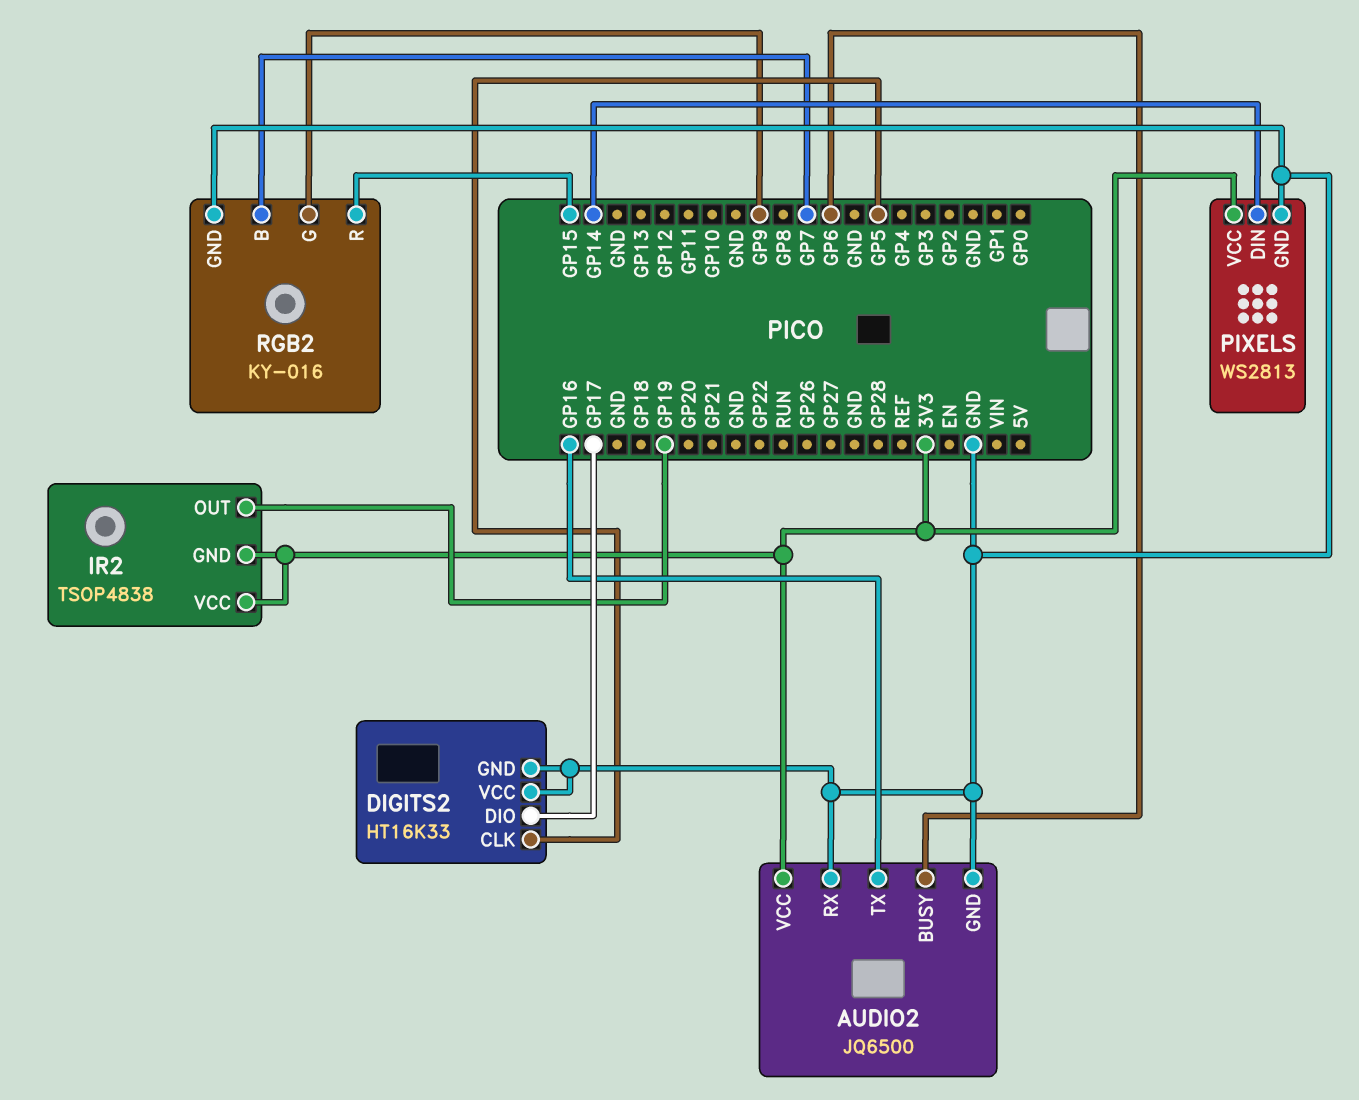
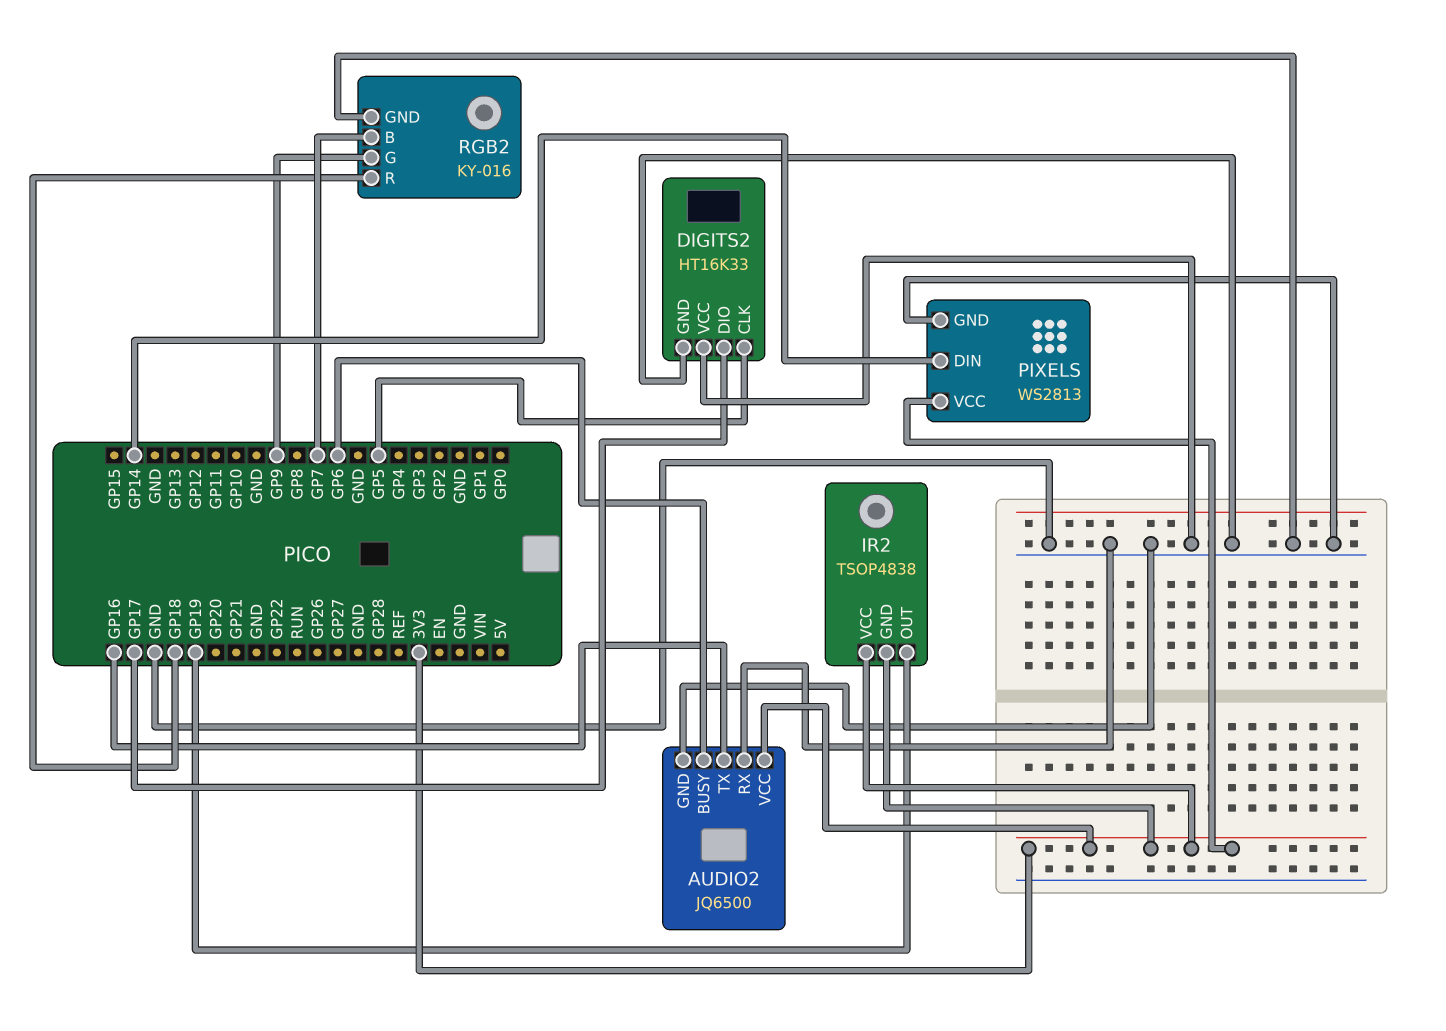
RGB2 pin R: GP15 -> GP18

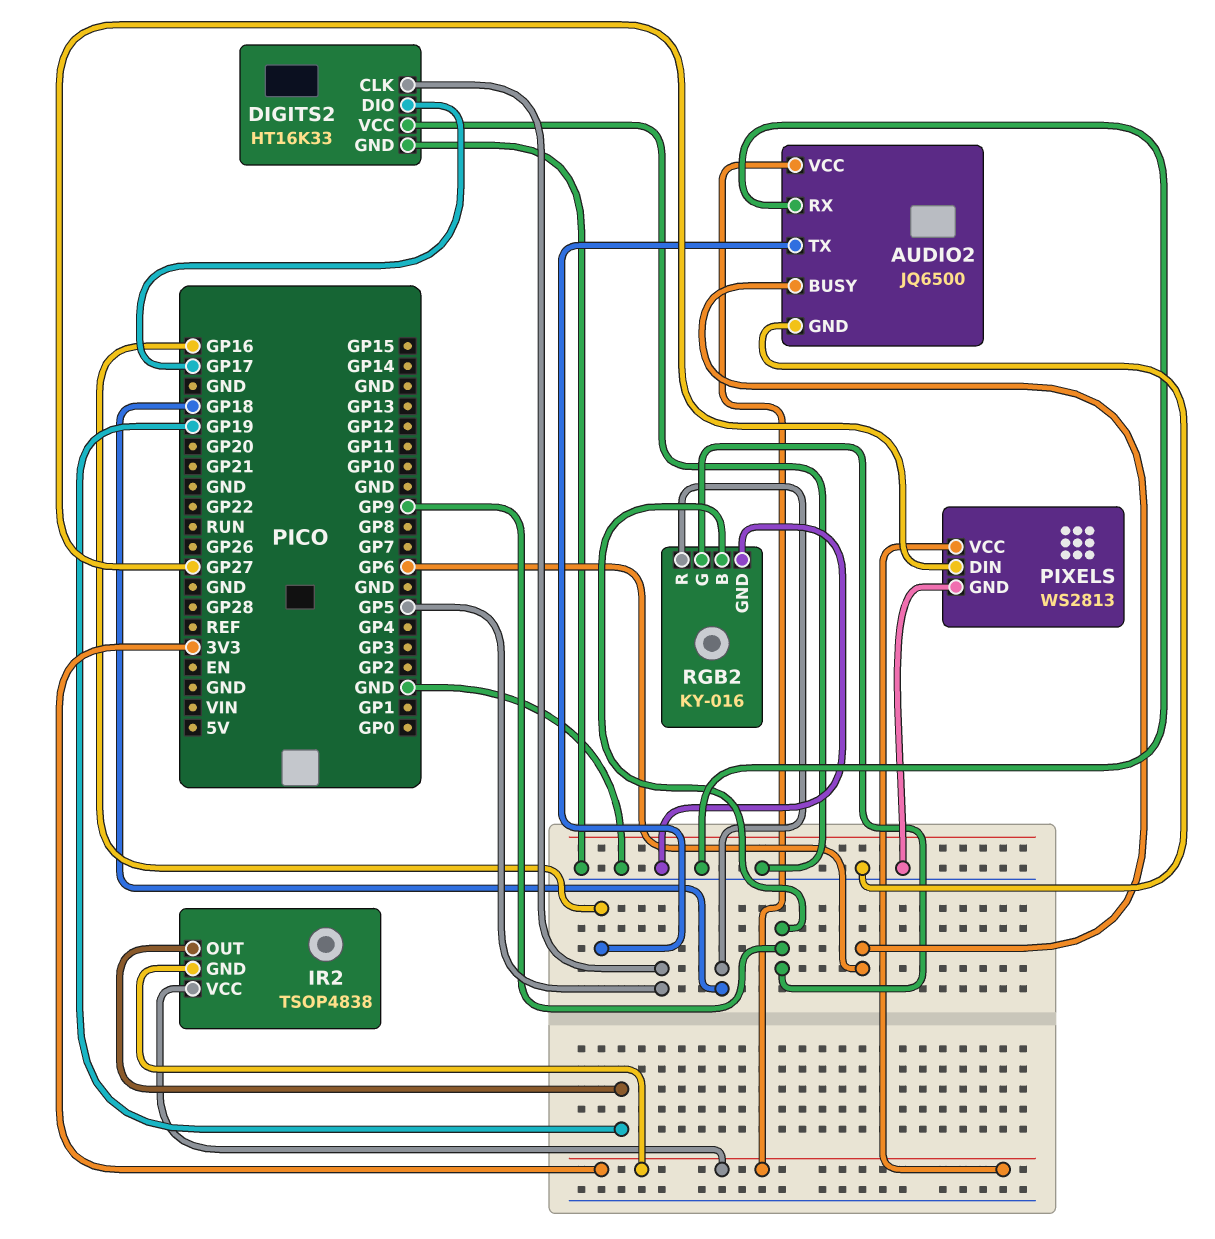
PIXELS pin DIN: GP14 -> GP27
RGB2 pin B: GP7 -> GP9

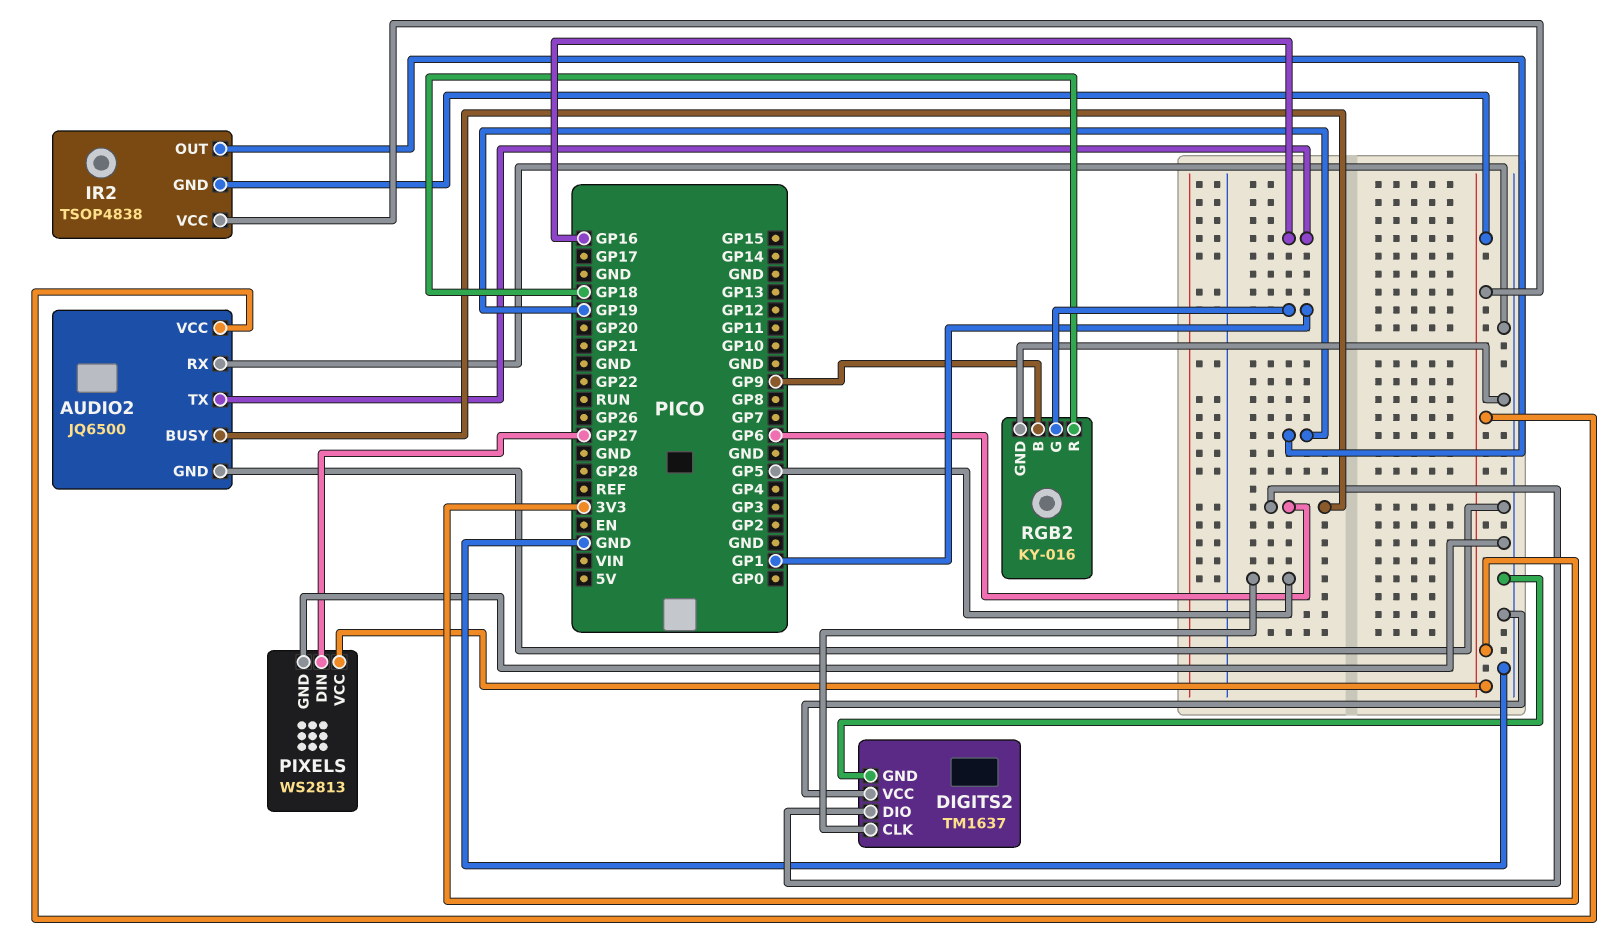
DIGITS2: HT16K33 -> TM1637
DIGITS2 pin DIO: GP17 -> GP6
RGB2 pin G: GP9 -> GP1

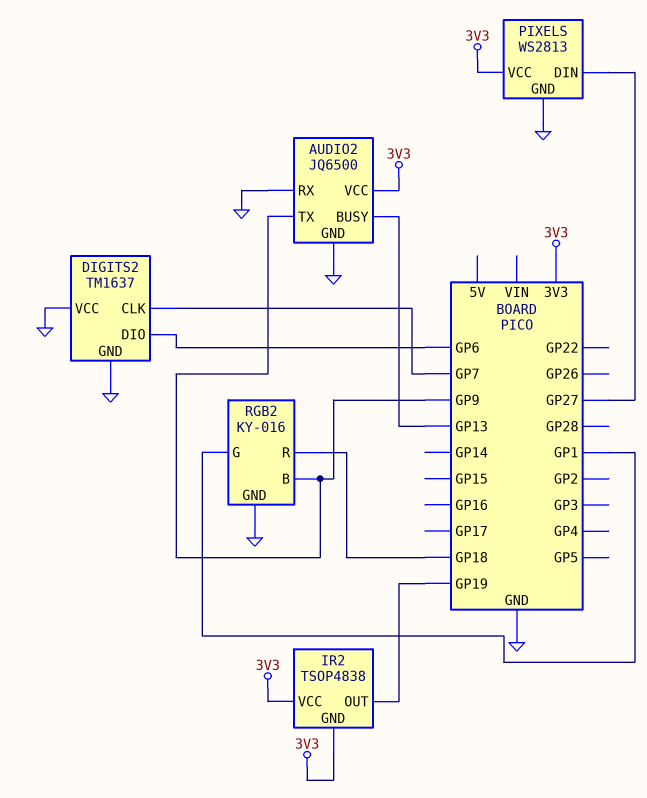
AUDIO2 pin BUSY: GP6 -> GP13
AUDIO2 pin TX: GP16 -> GP9
DIGITS2 pin CLK: GP5 -> GP7

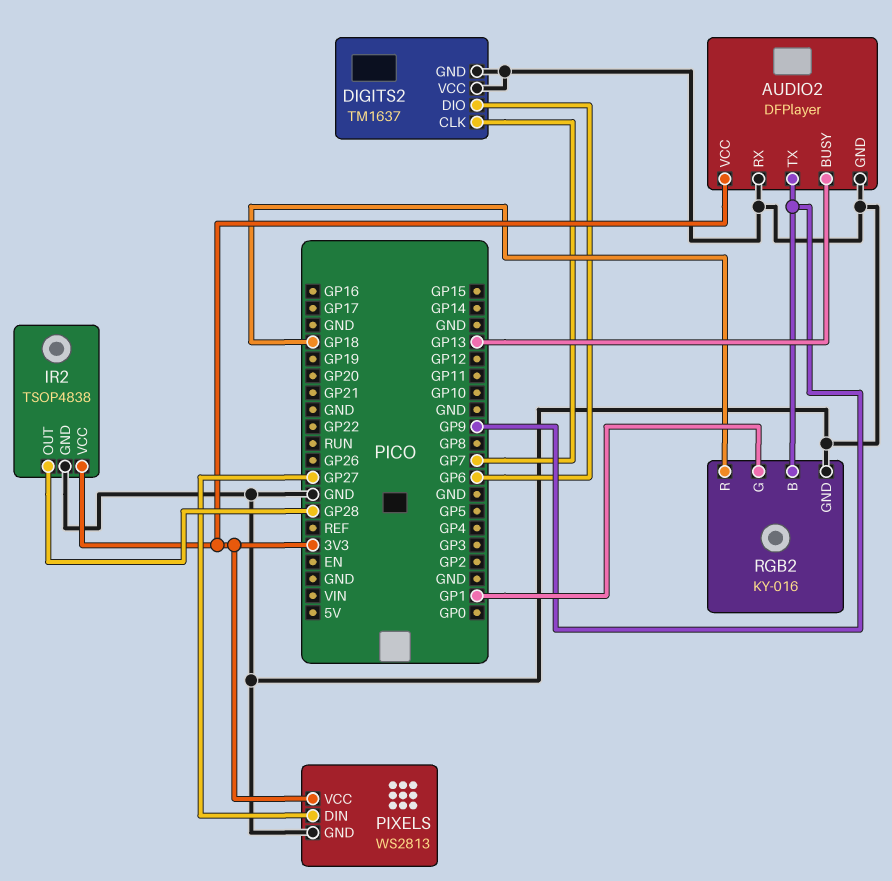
AUDIO2: JQ6500 -> DFPlayer
IR2 pin GND: 3V3 -> GND
IR2 pin OUT: GP19 -> GP28

